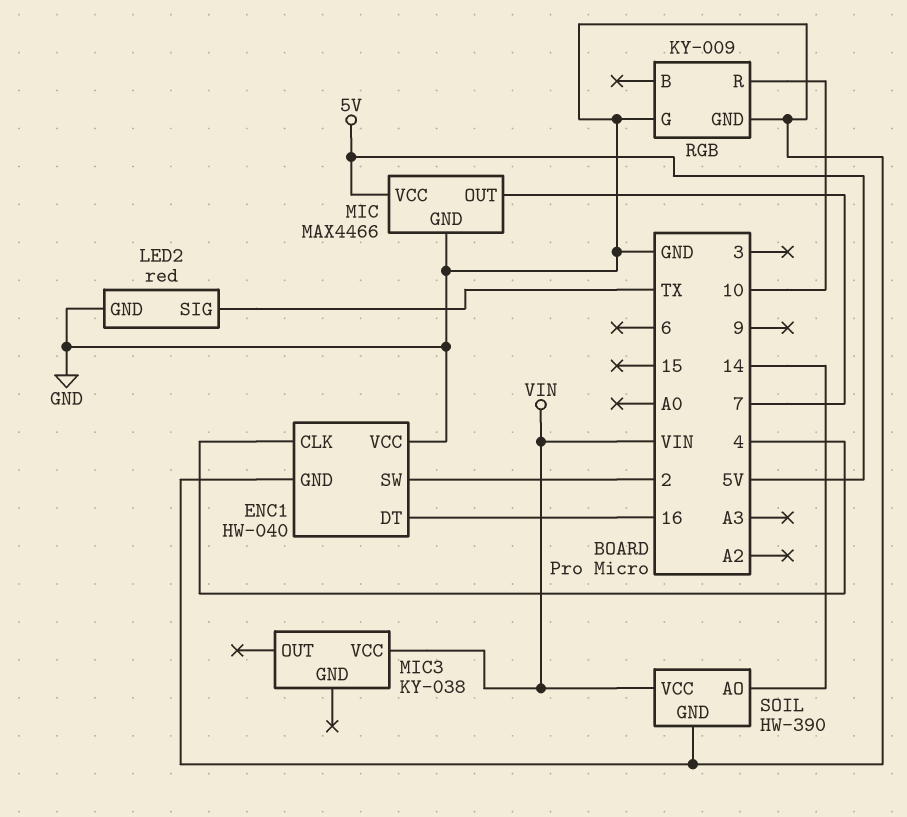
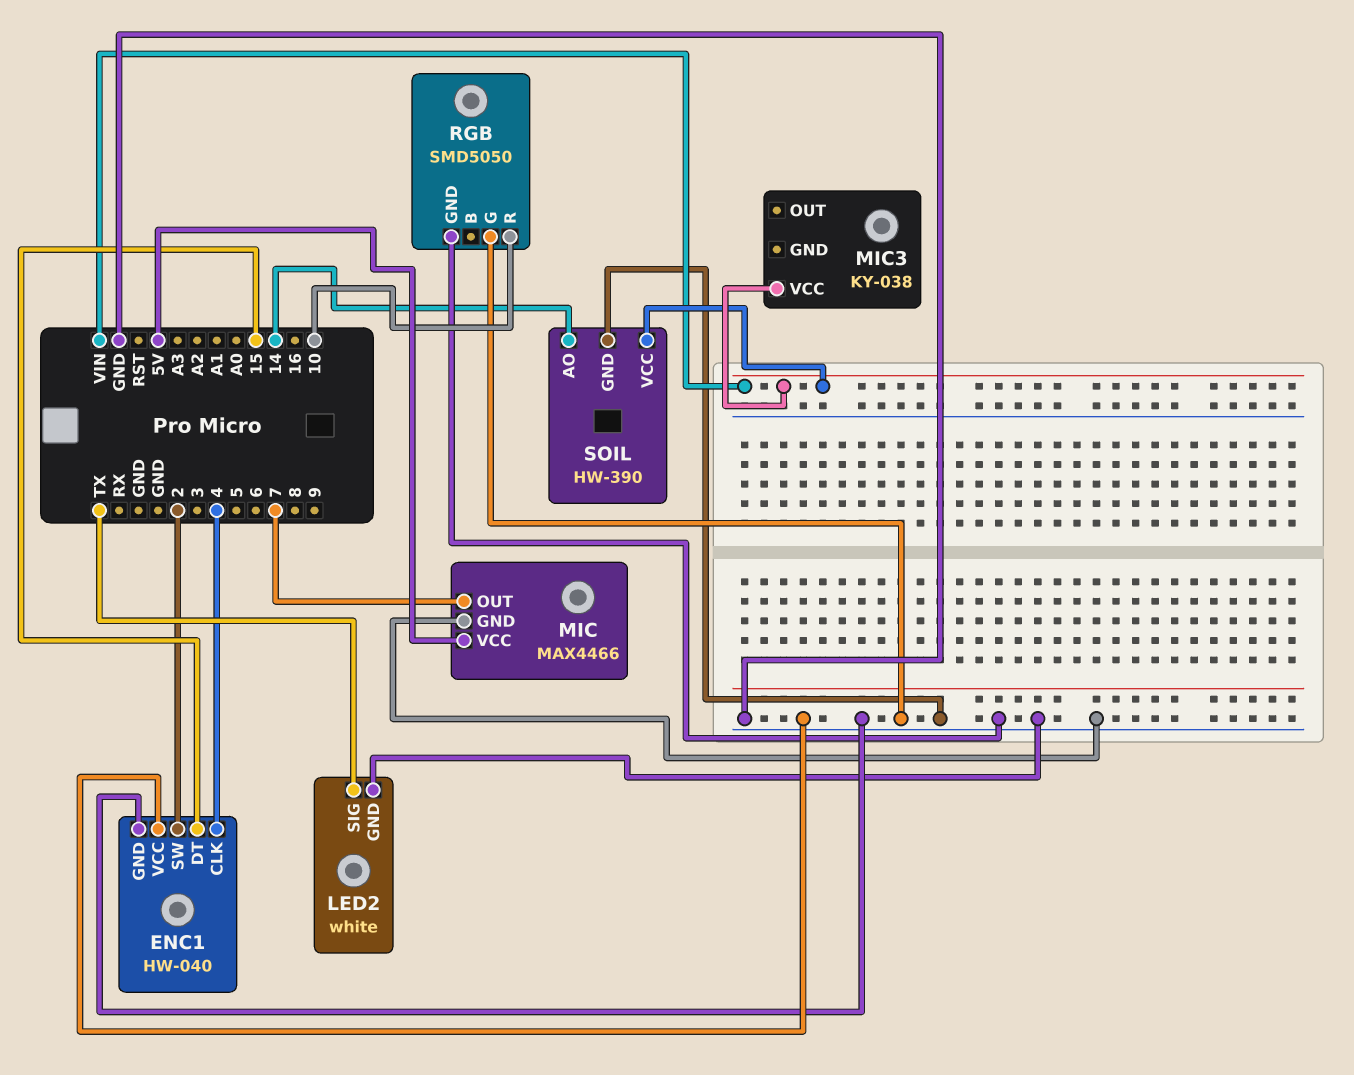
ENC1 pin DT: 16 -> 15
LED2: red -> white
RGB: KY-009 -> SMD5050

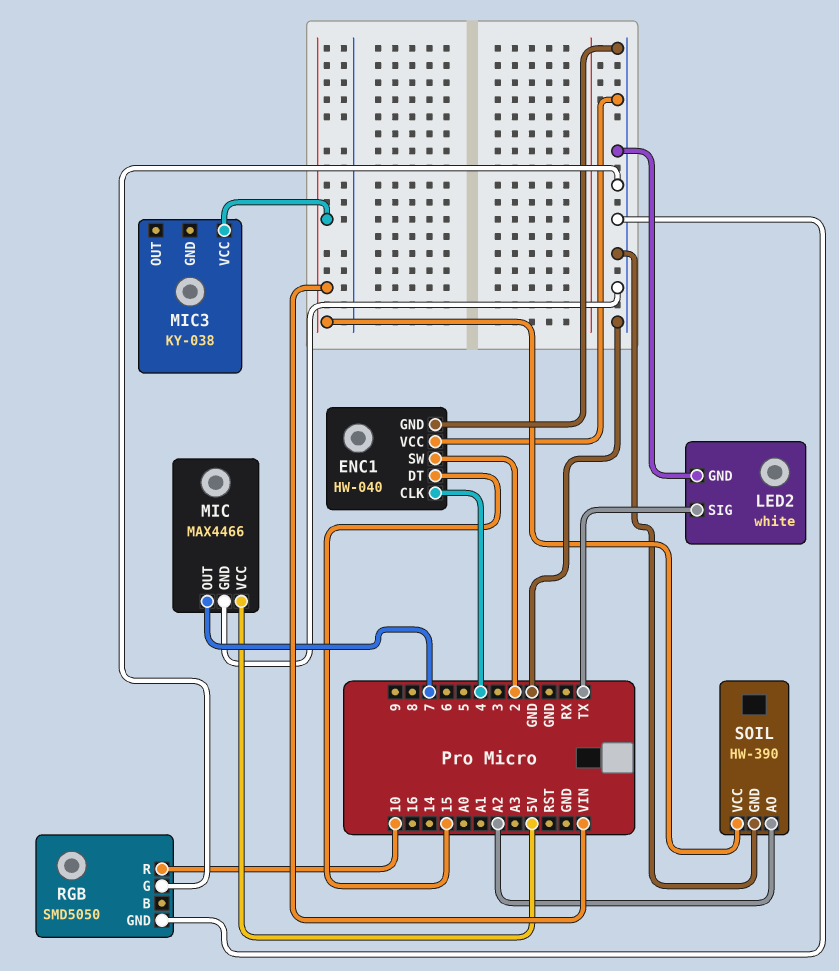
SOIL pin AO: 14 -> A2

